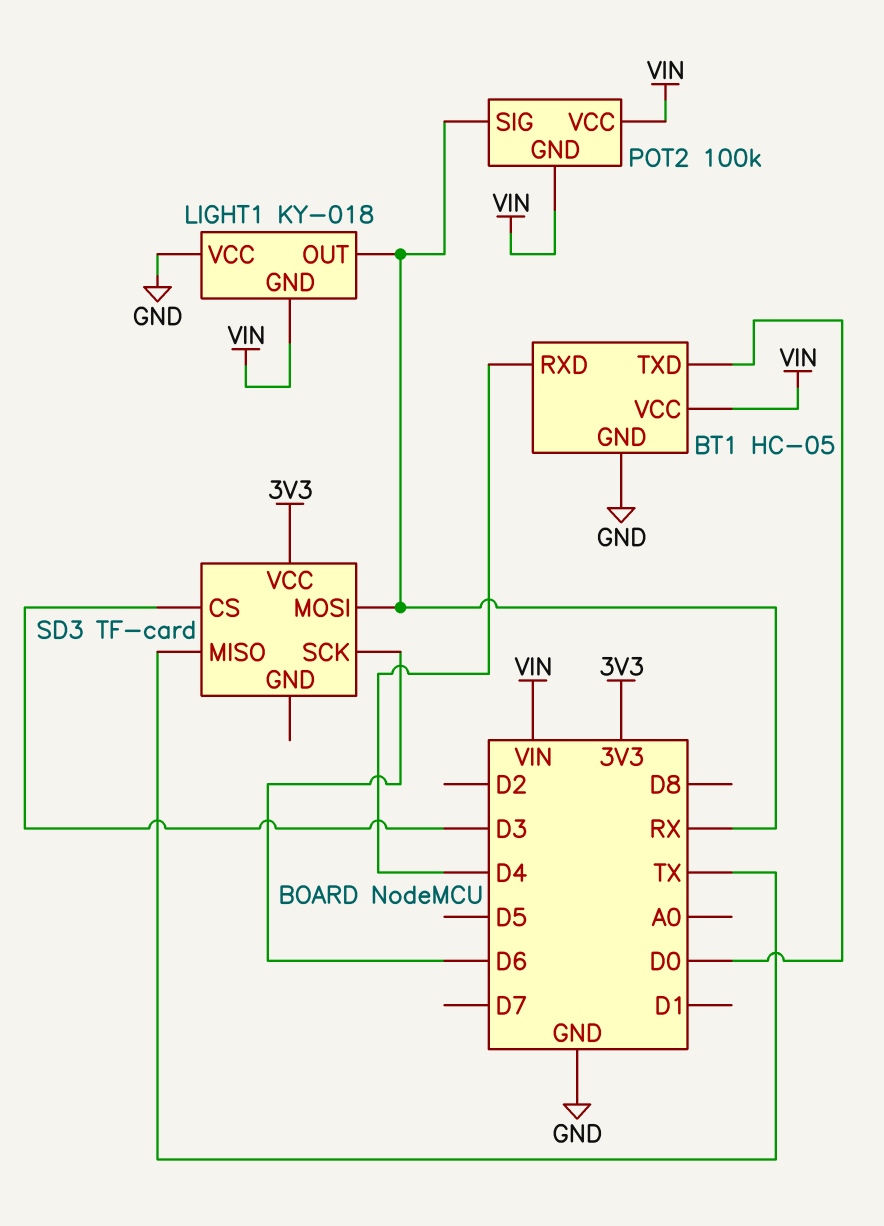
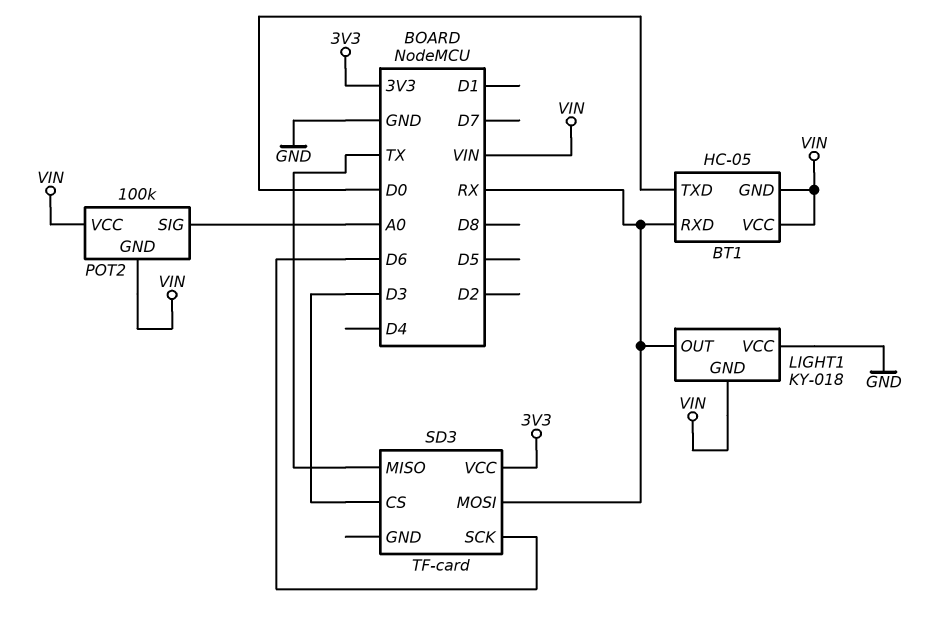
BT1 pin GND: GND -> VIN
BT1 pin RXD: D4 -> RX
POT2 pin SIG: RX -> A0

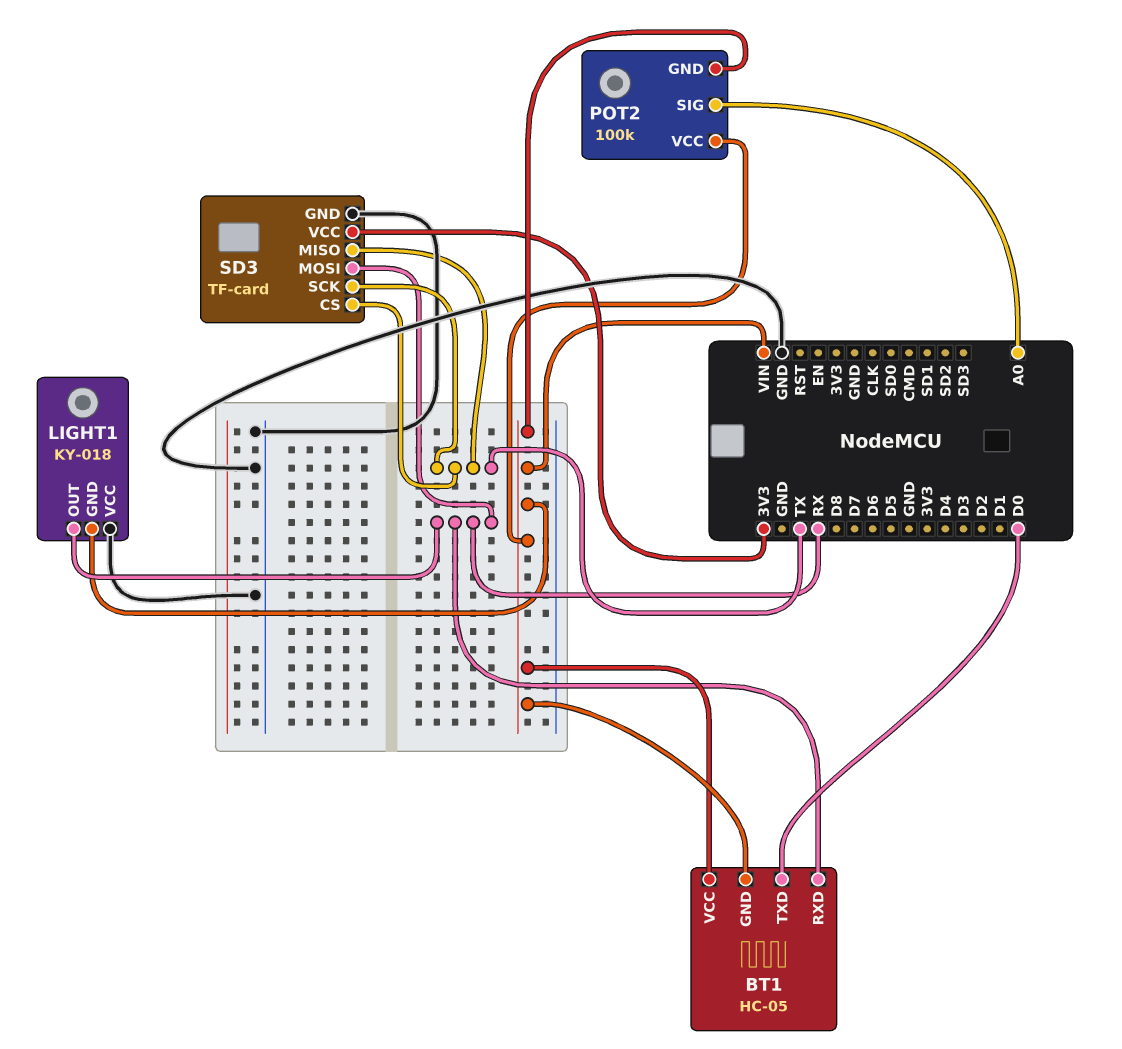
SD3 pin CS: D3 -> TX
SD3 pin GND: none -> GND
SD3 pin SCK: D6 -> TX

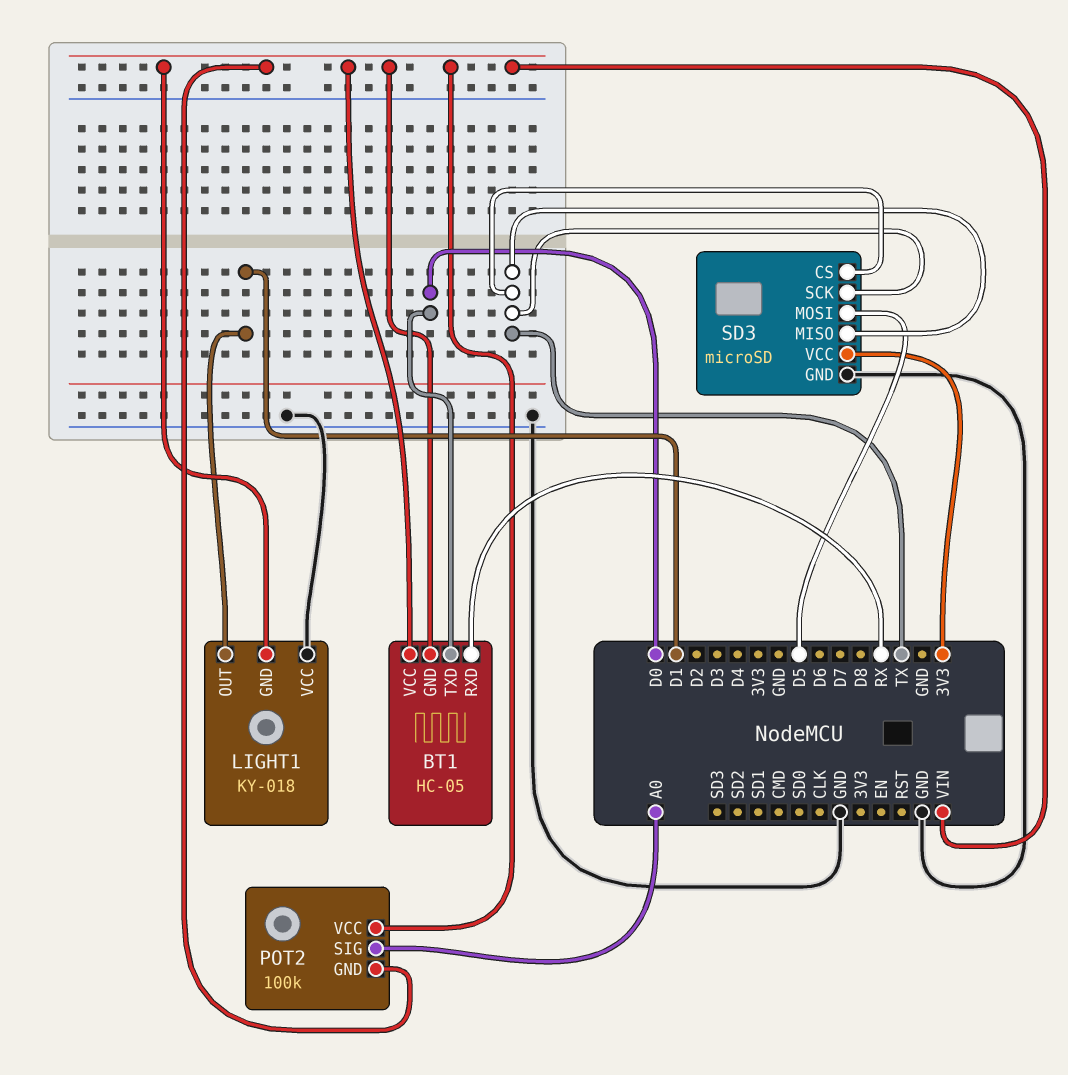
LIGHT1 pin OUT: RX -> D1
SD3: TF-card -> microSD
SD3 pin MOSI: RX -> D5

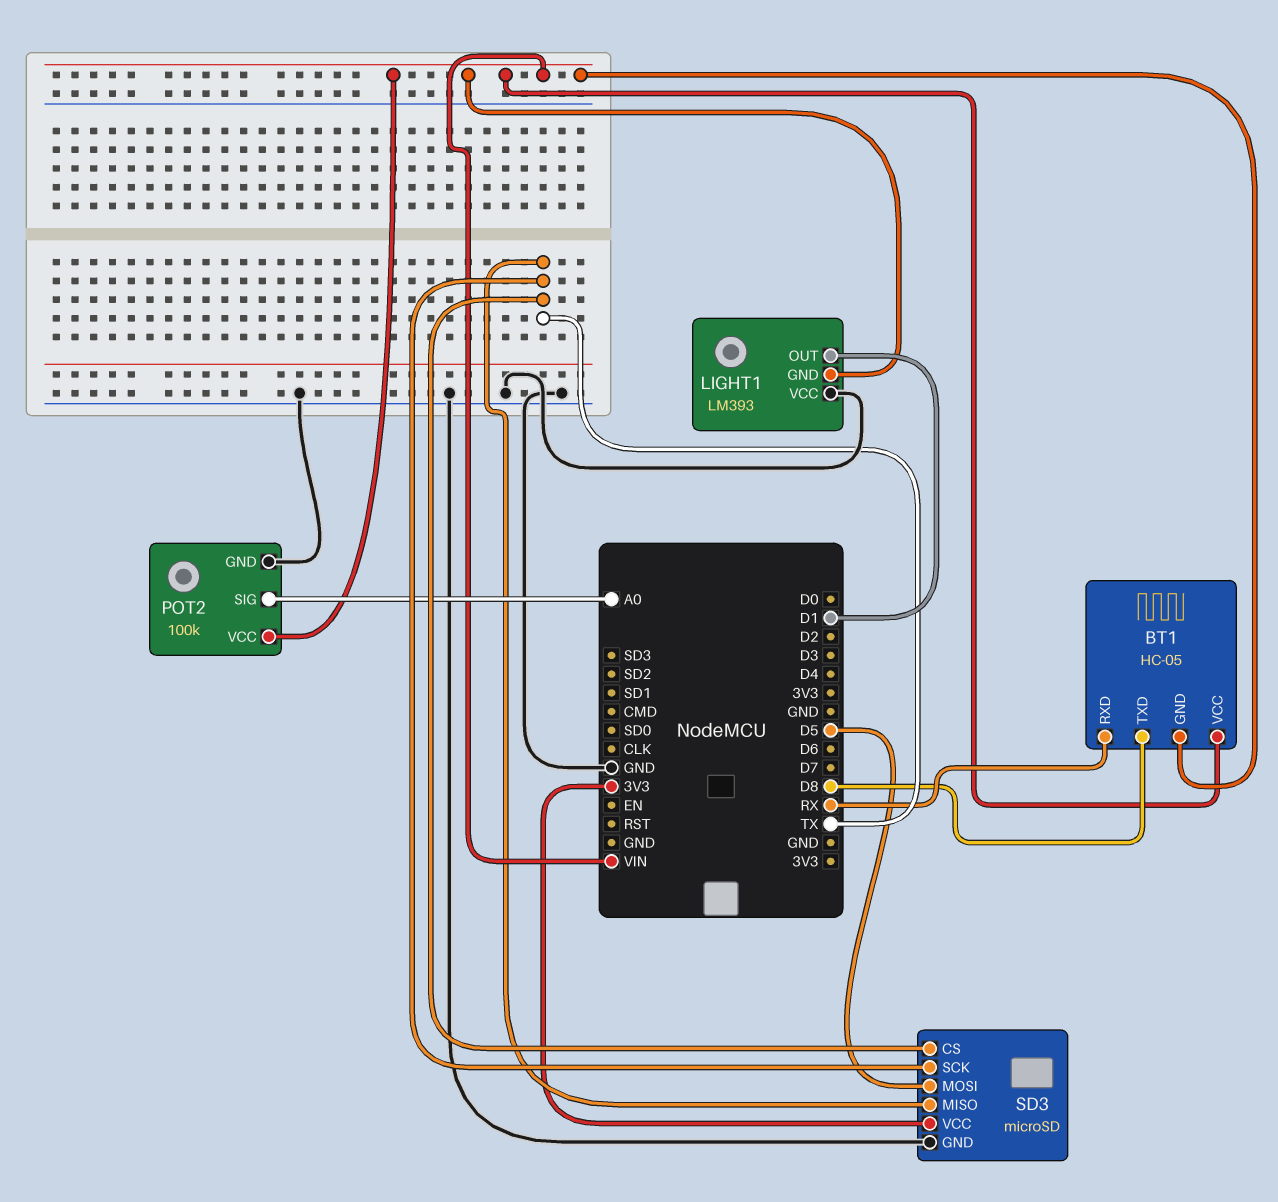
BT1 pin TXD: D0 -> D8
LIGHT1: KY-018 -> LM393
POT2 pin GND: VIN -> GND

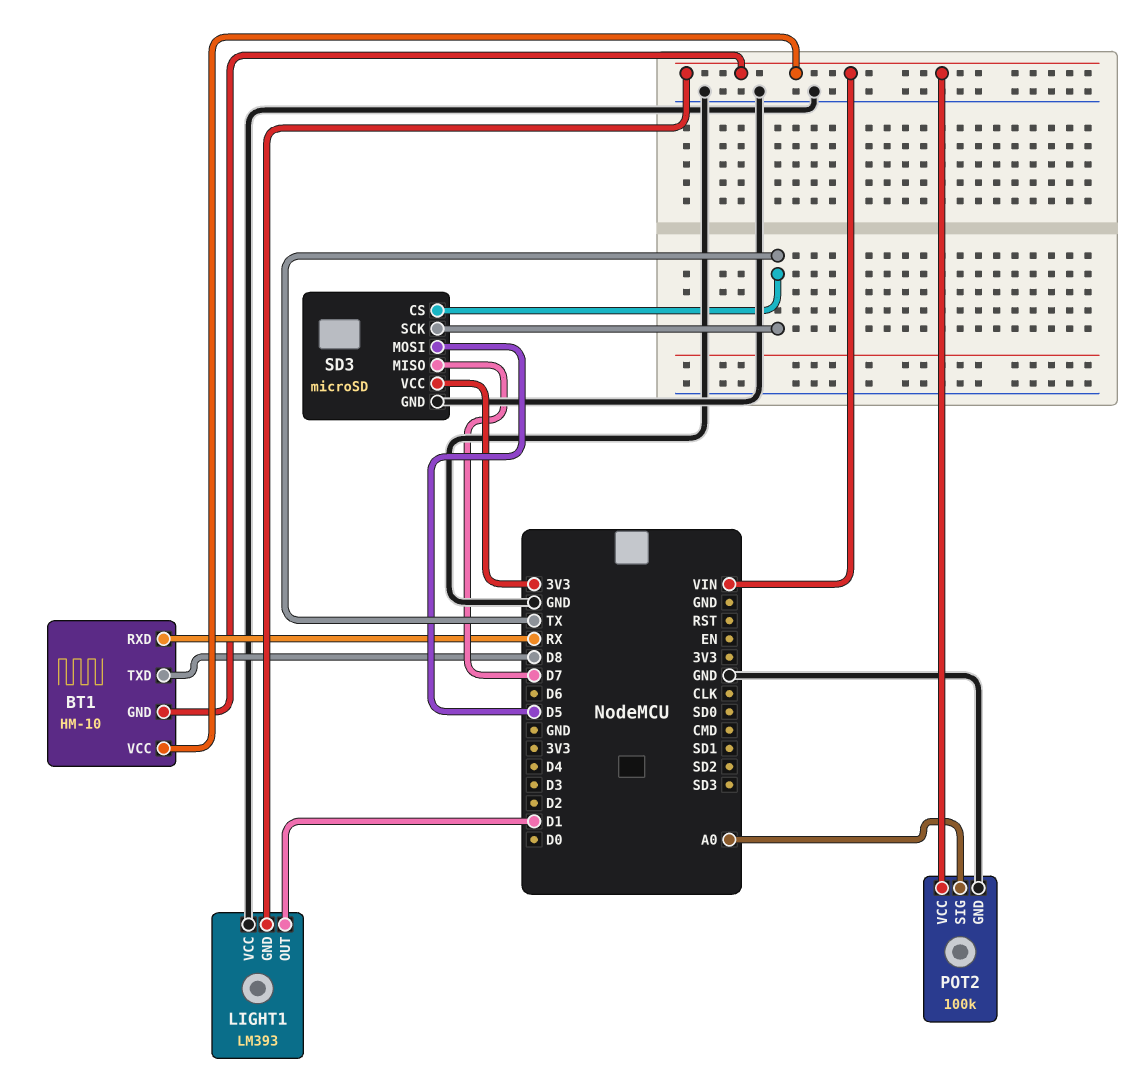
BT1: HC-05 -> HM-10
SD3 pin MISO: TX -> D7

